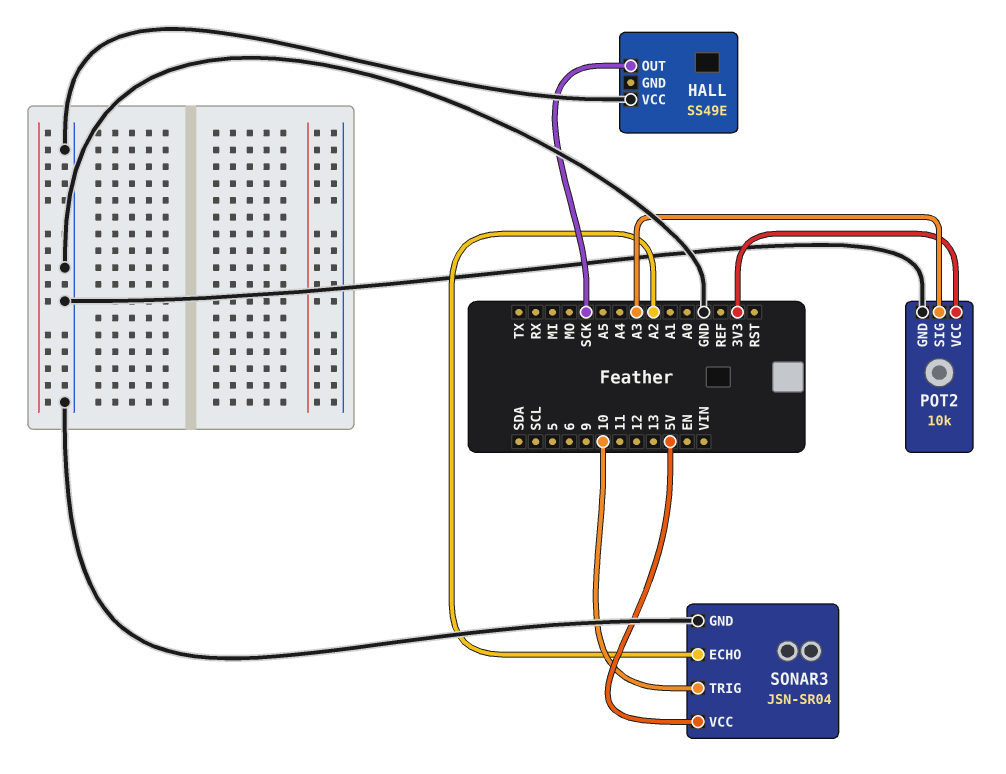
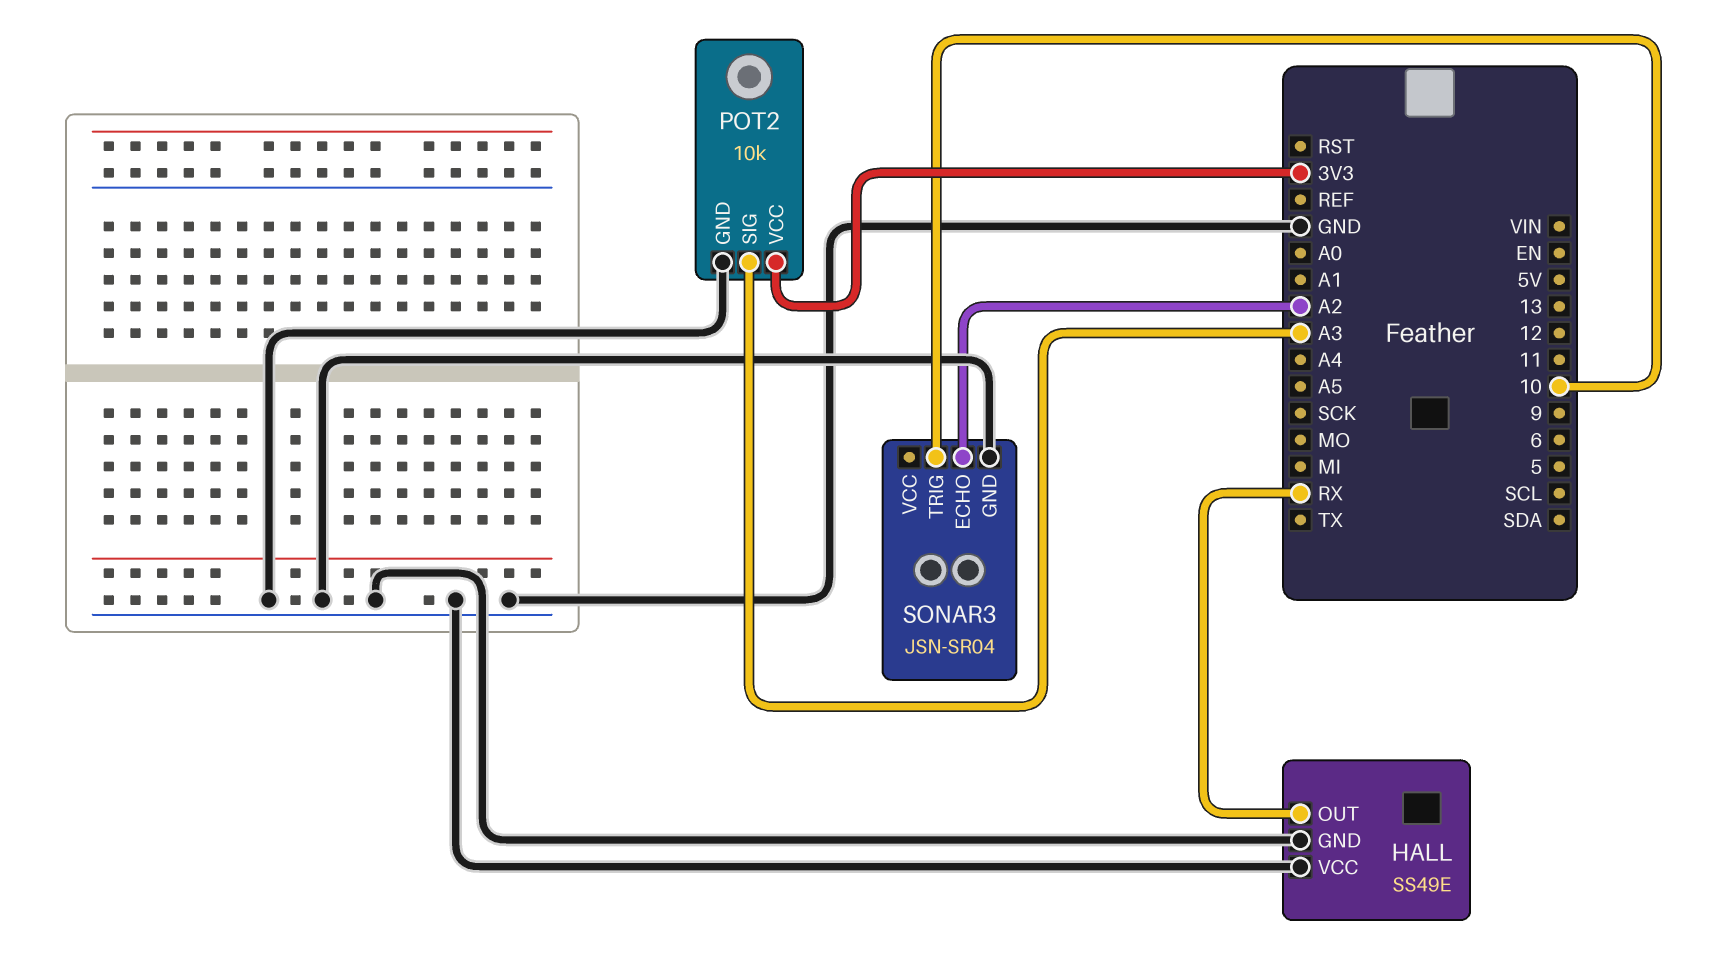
HALL pin GND: none -> GND
HALL pin OUT: SCK -> RX
SONAR3 pin VCC: 5V -> none

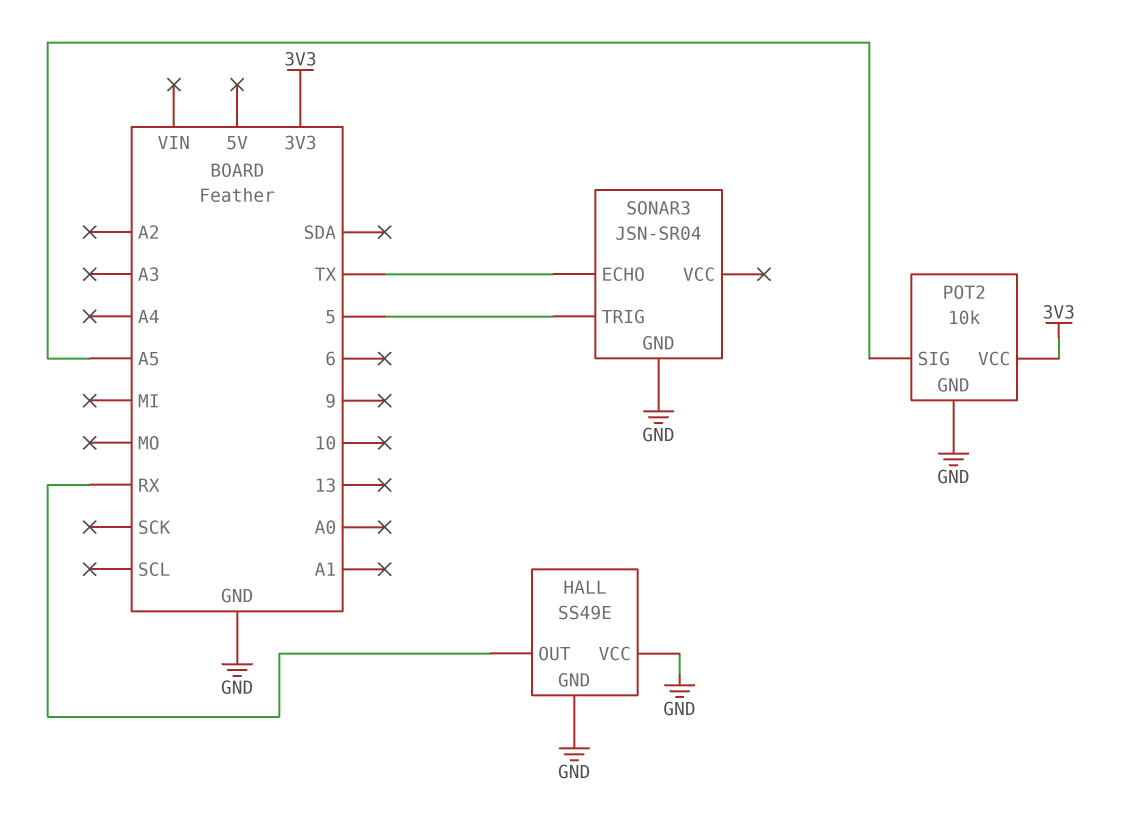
POT2 pin SIG: A3 -> A5
SONAR3 pin ECHO: A2 -> TX
SONAR3 pin TRIG: 10 -> 5

